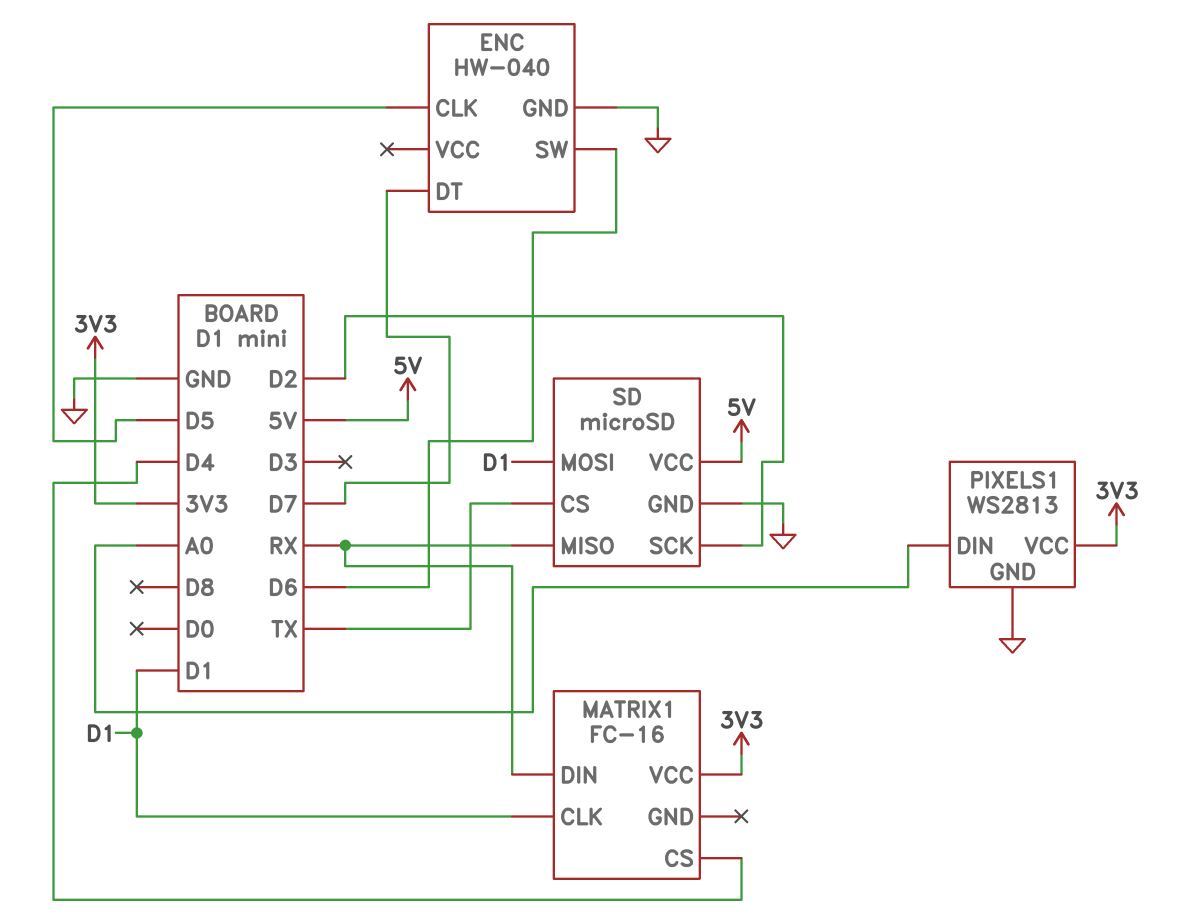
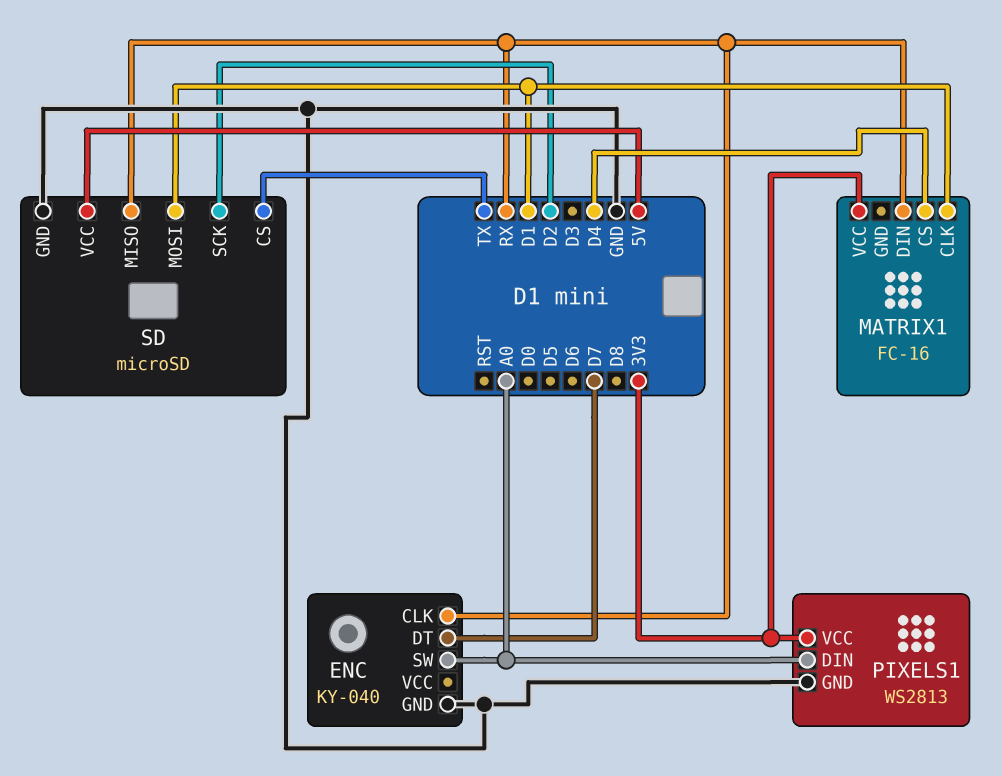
ENC: HW-040 -> KY-040
ENC pin CLK: D5 -> RX
ENC pin SW: D6 -> A0

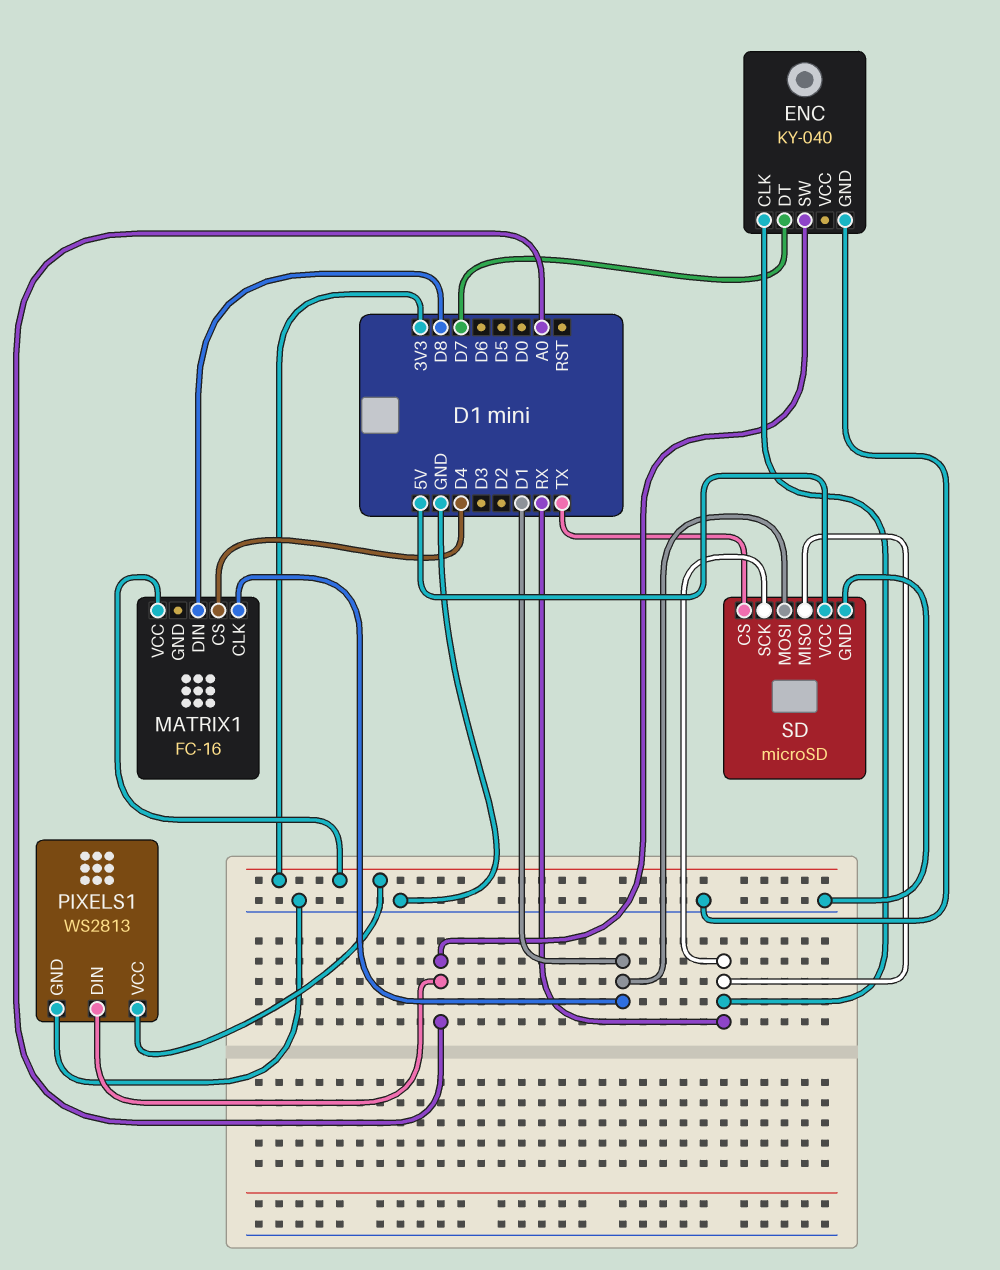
MATRIX1 pin DIN: RX -> D8
SD pin SCK: D2 -> RX

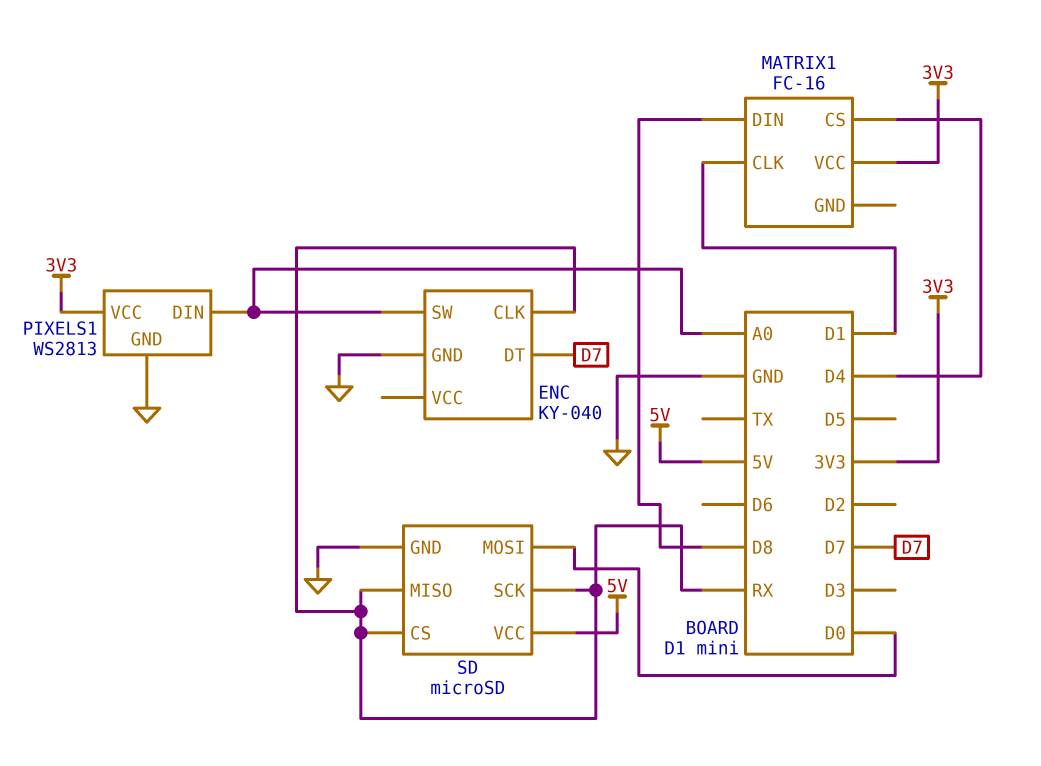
SD pin CS: TX -> RX
SD pin MOSI: D1 -> D0

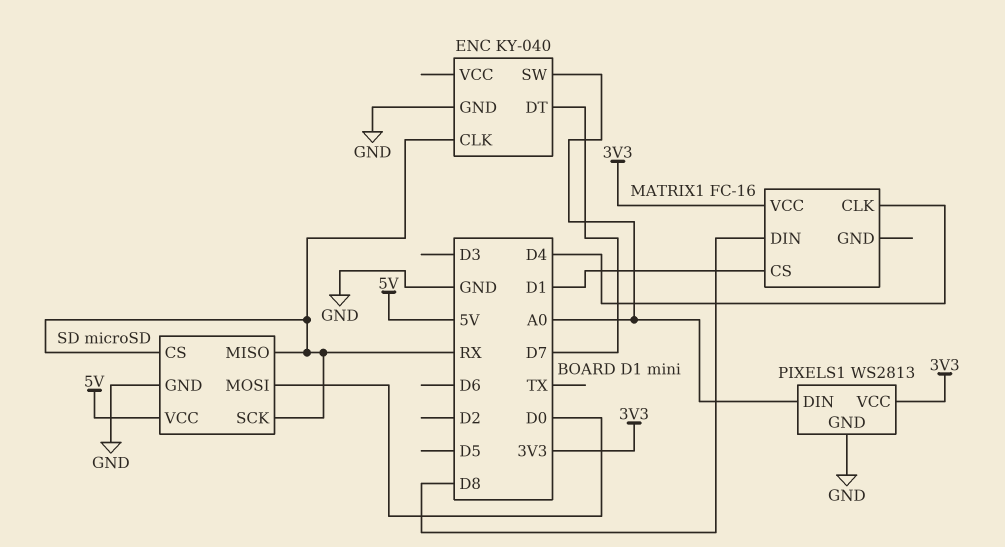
MATRIX1 pin CLK: D1 -> D4
MATRIX1 pin CS: D4 -> D1

